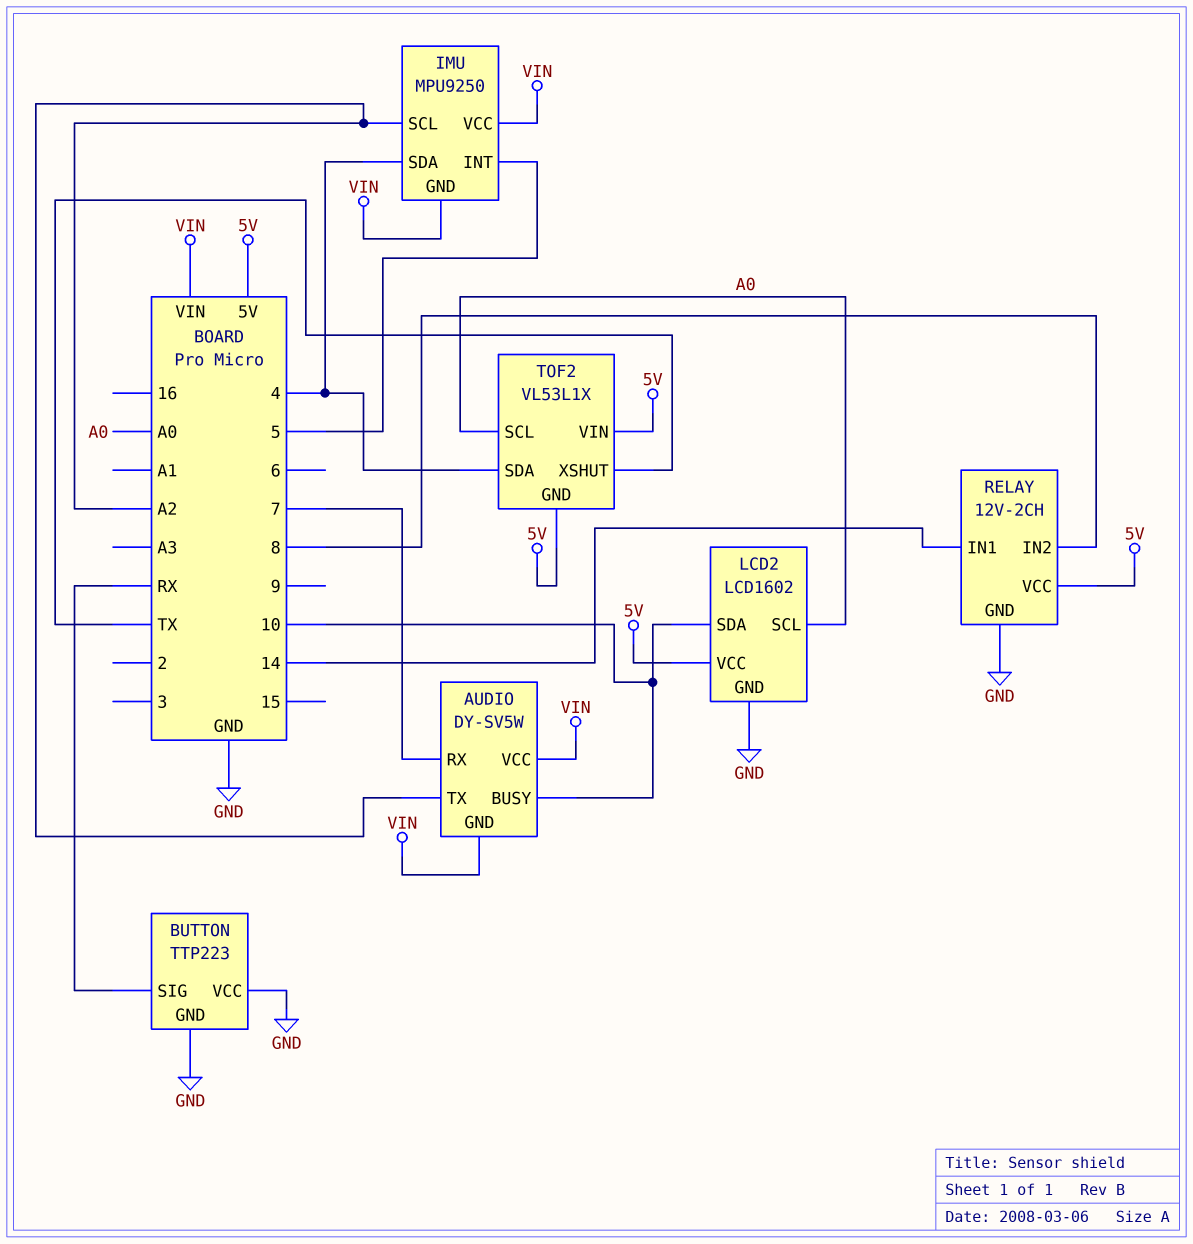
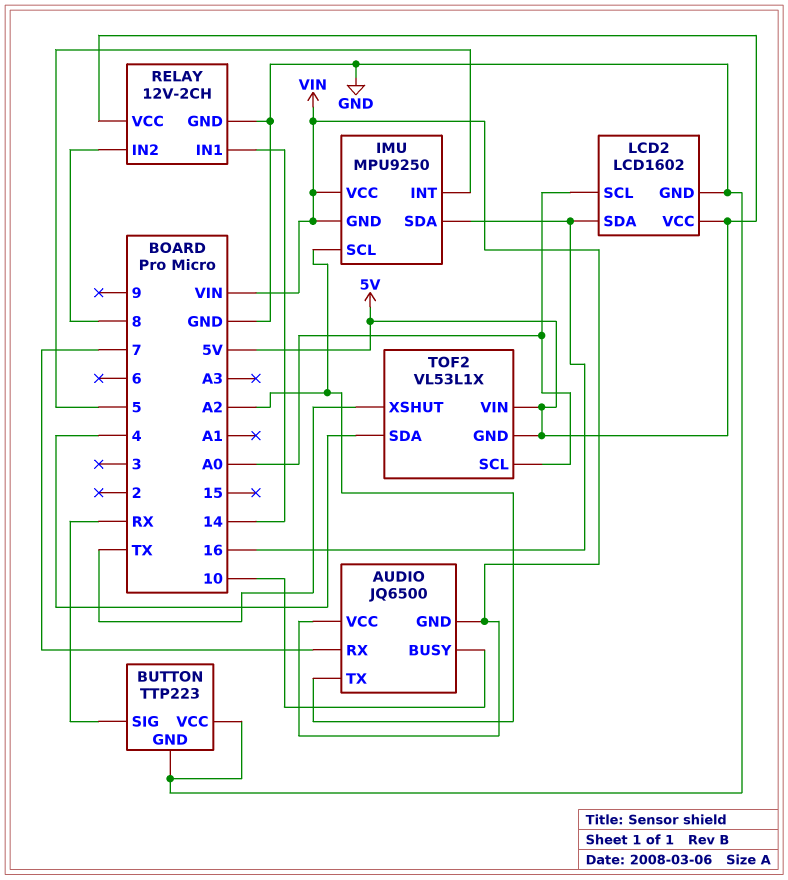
AUDIO: DY-SV5W -> JQ6500
IMU pin SDA: 4 -> 16
LCD2 pin SDA: 10 -> 16

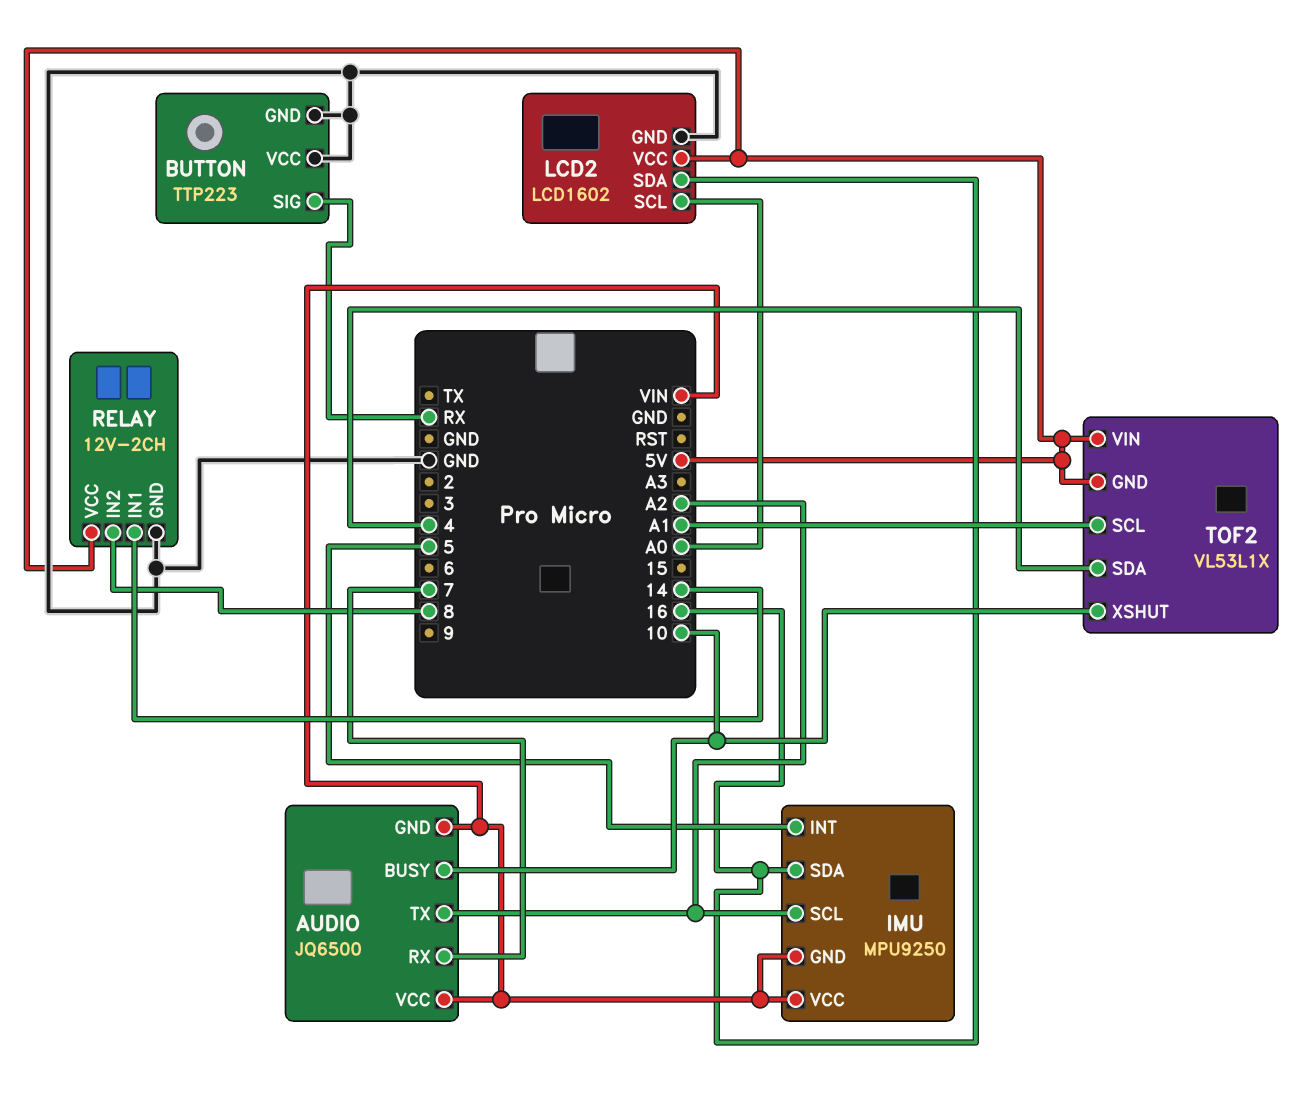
TOF2 pin SCL: A0 -> A1
TOF2 pin XSHUT: TX -> 10

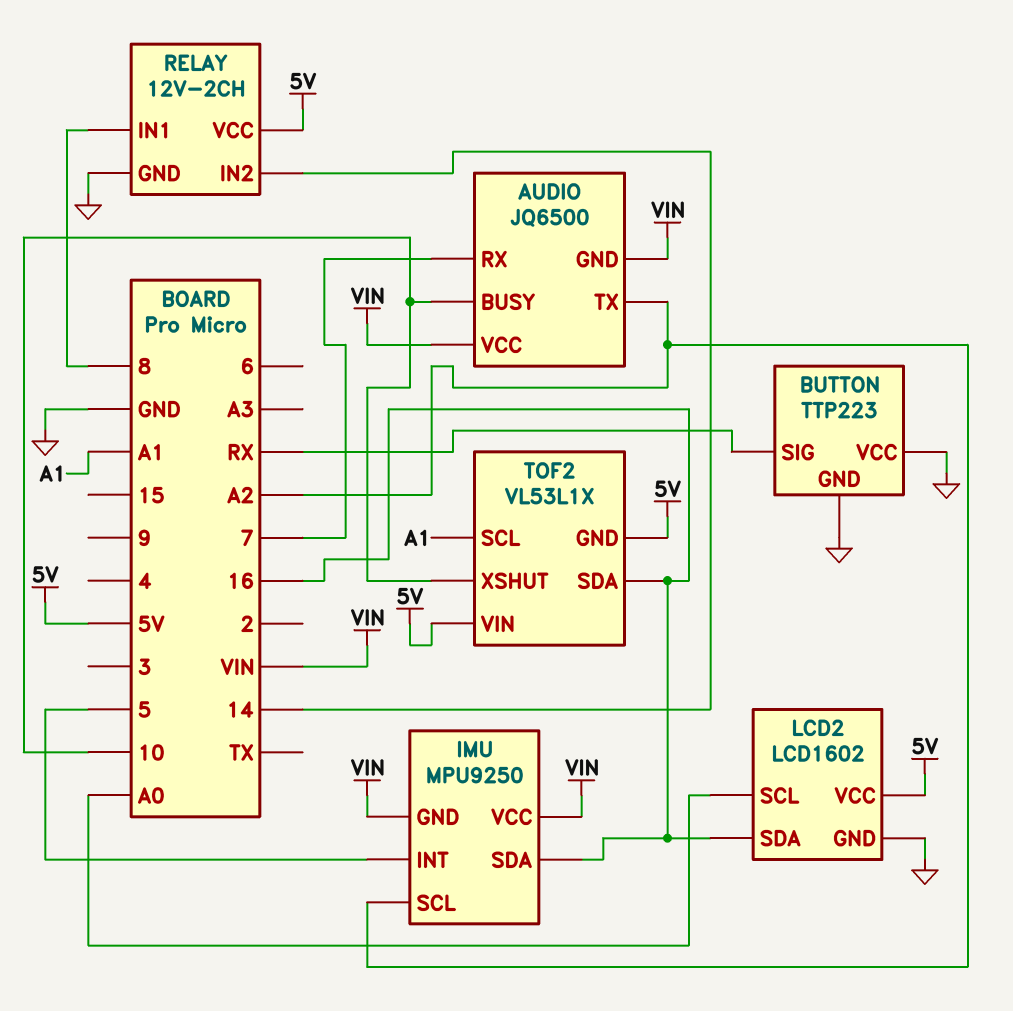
RELAY pin IN1: 14 -> 8
RELAY pin IN2: 8 -> 14
TOF2 pin SDA: 4 -> 16

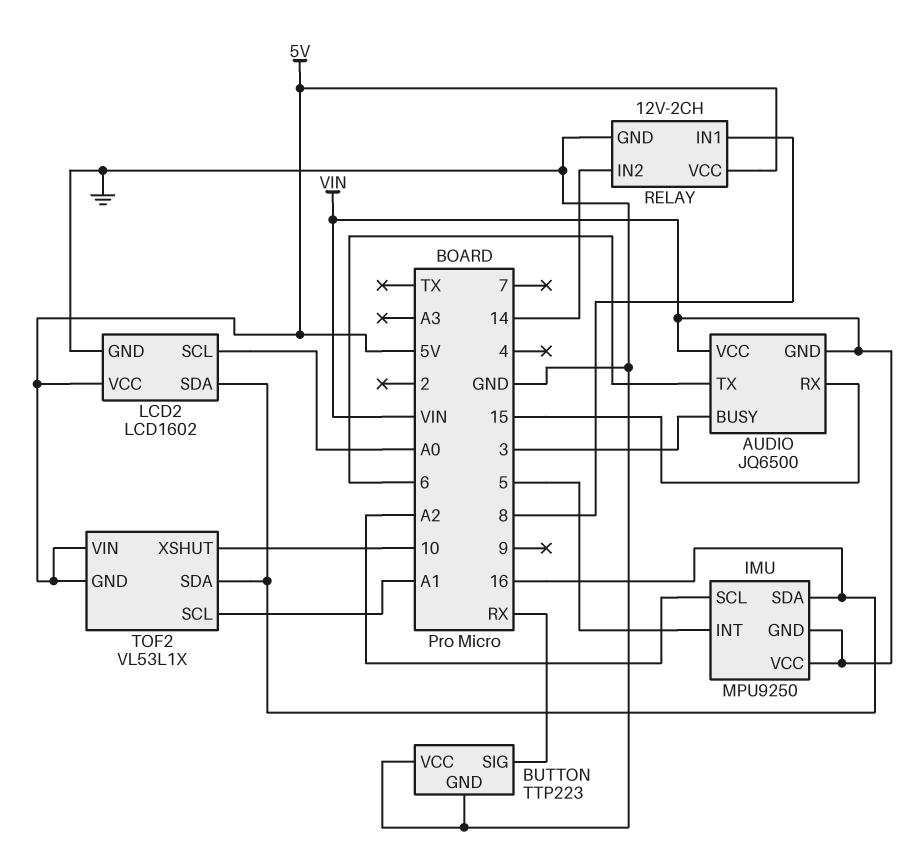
AUDIO pin BUSY: 10 -> 3
AUDIO pin RX: 7 -> 15
AUDIO pin TX: A2 -> 6

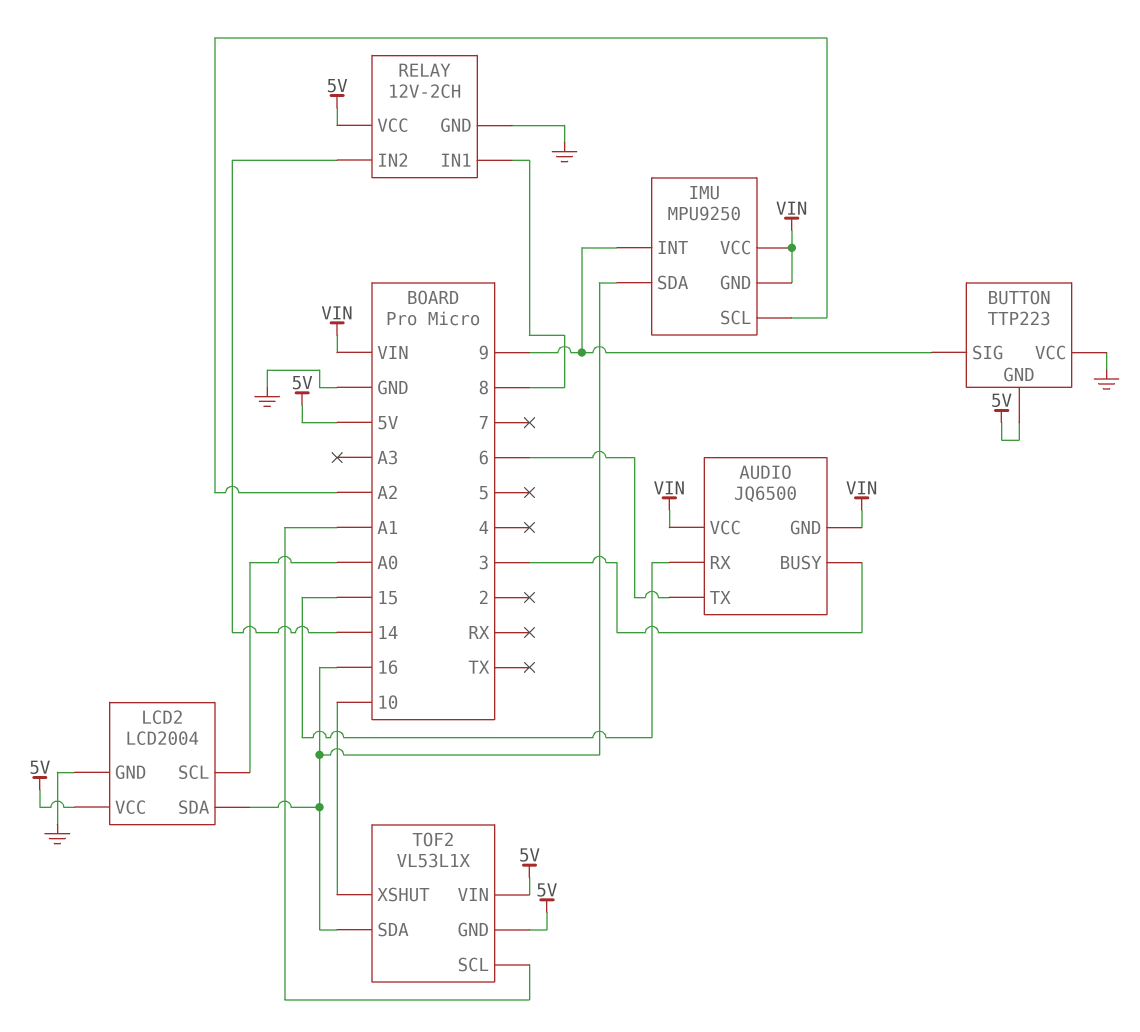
BUTTON pin GND: GND -> 5V
BUTTON pin SIG: RX -> 9
IMU pin INT: 5 -> 9
LCD2: LCD1602 -> LCD2004

